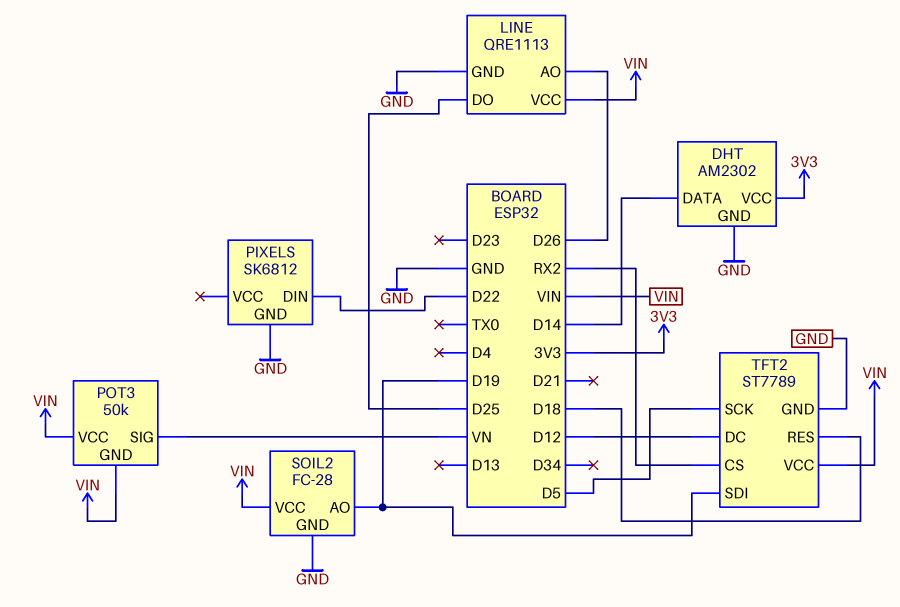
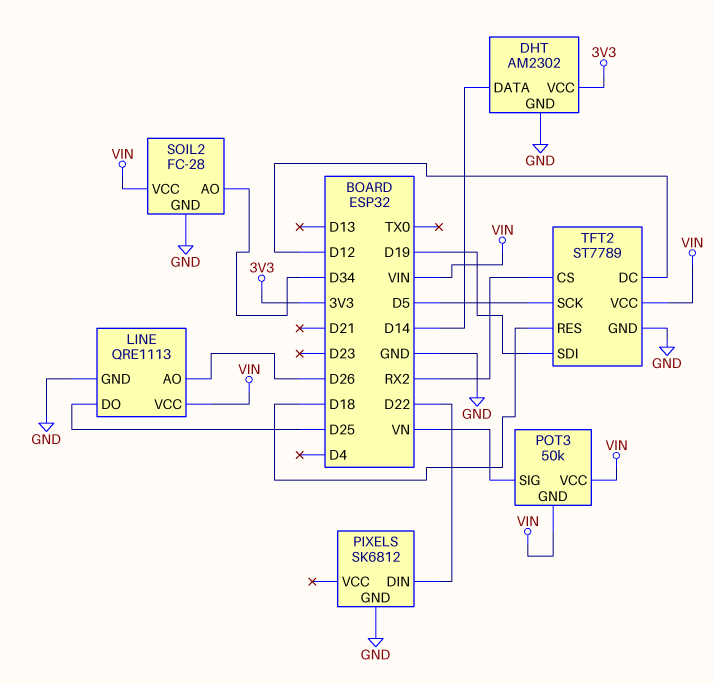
SOIL2 pin AO: D19 -> D34

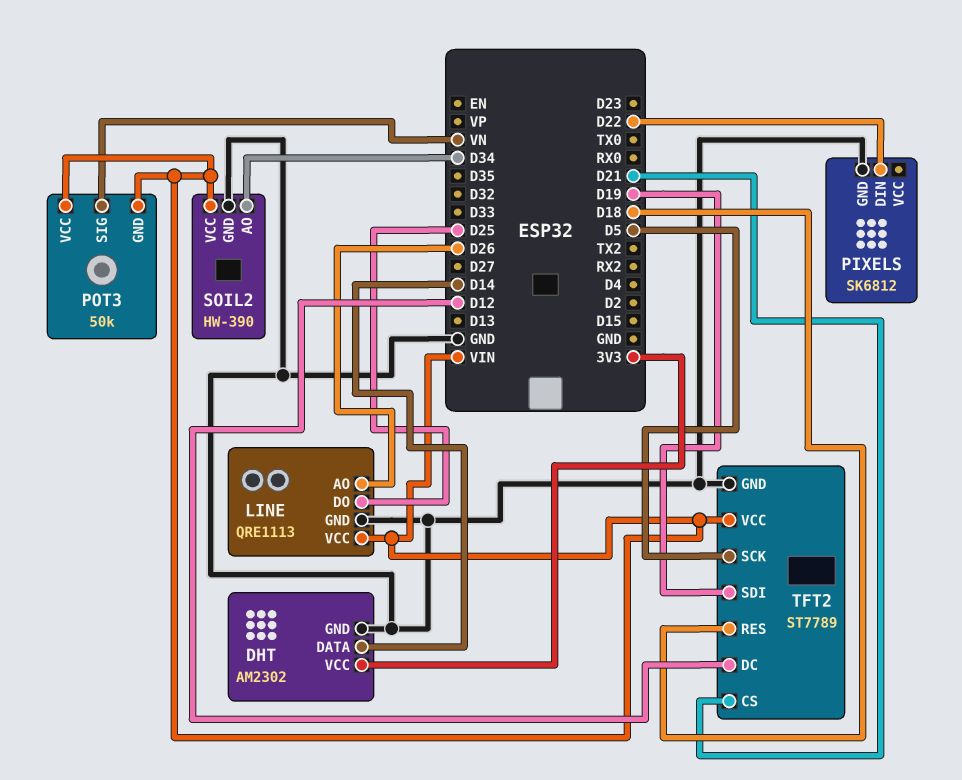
SOIL2: FC-28 -> HW-390
TFT2 pin CS: RX2 -> D21

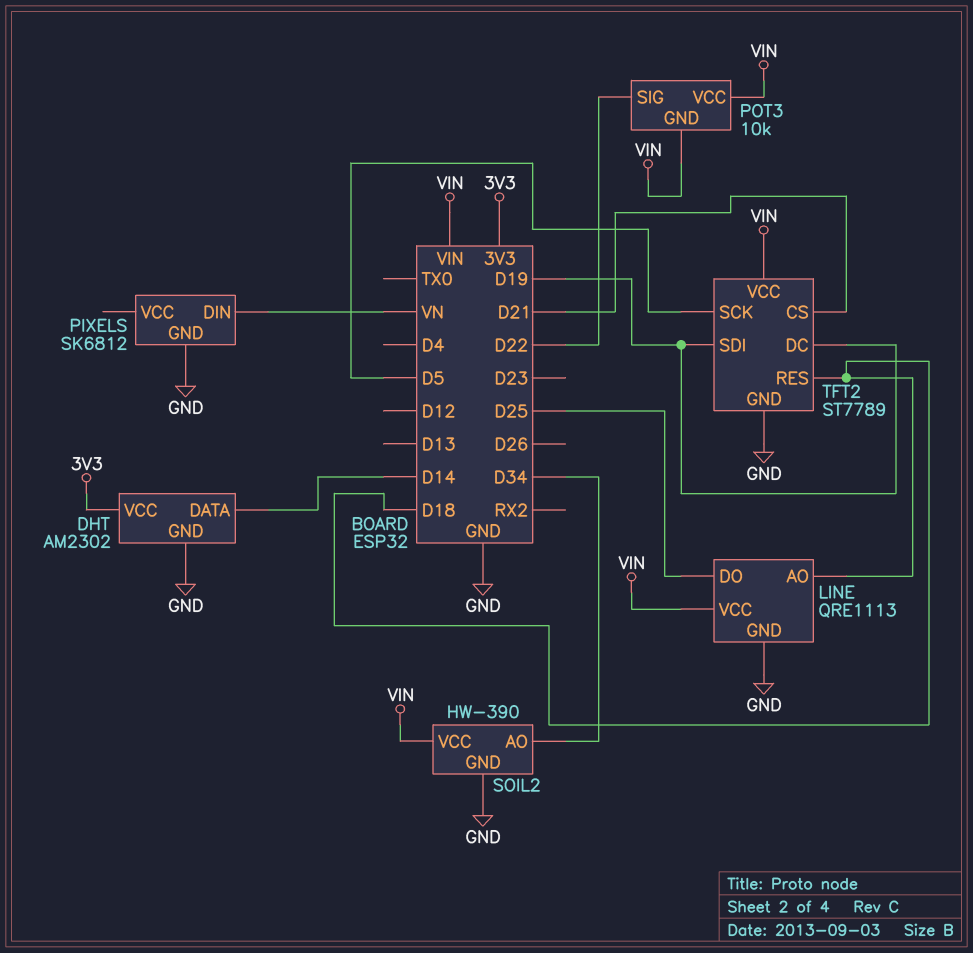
LINE pin AO: D26 -> D18
PIXELS pin DIN: D22 -> VN
POT3: 50k -> 10k
POT3 pin SIG: VN -> D22
TFT2 pin DC: D12 -> D19

